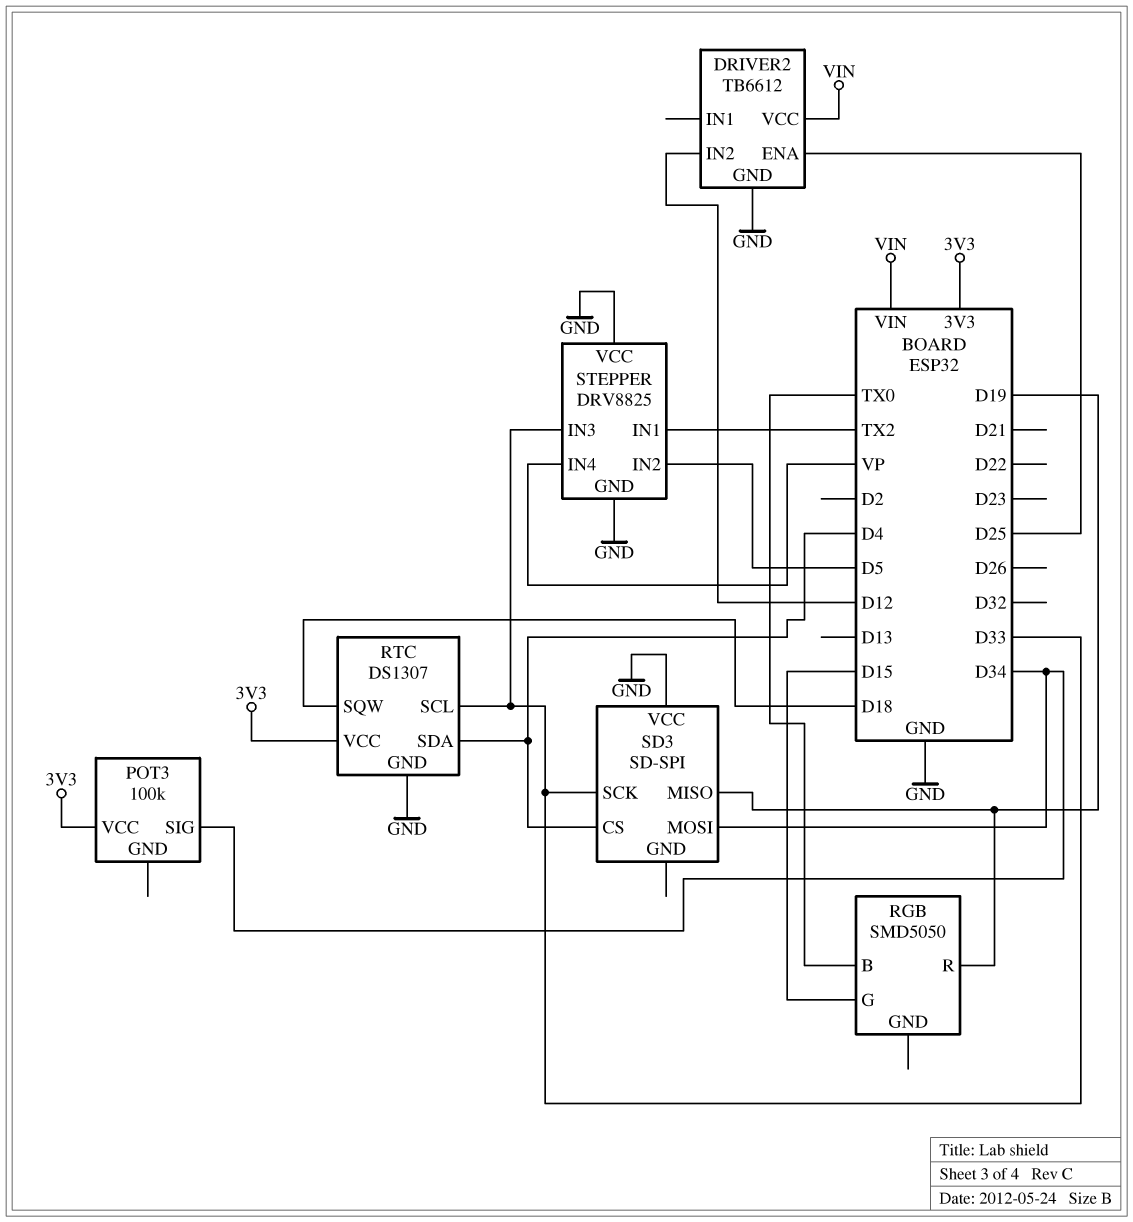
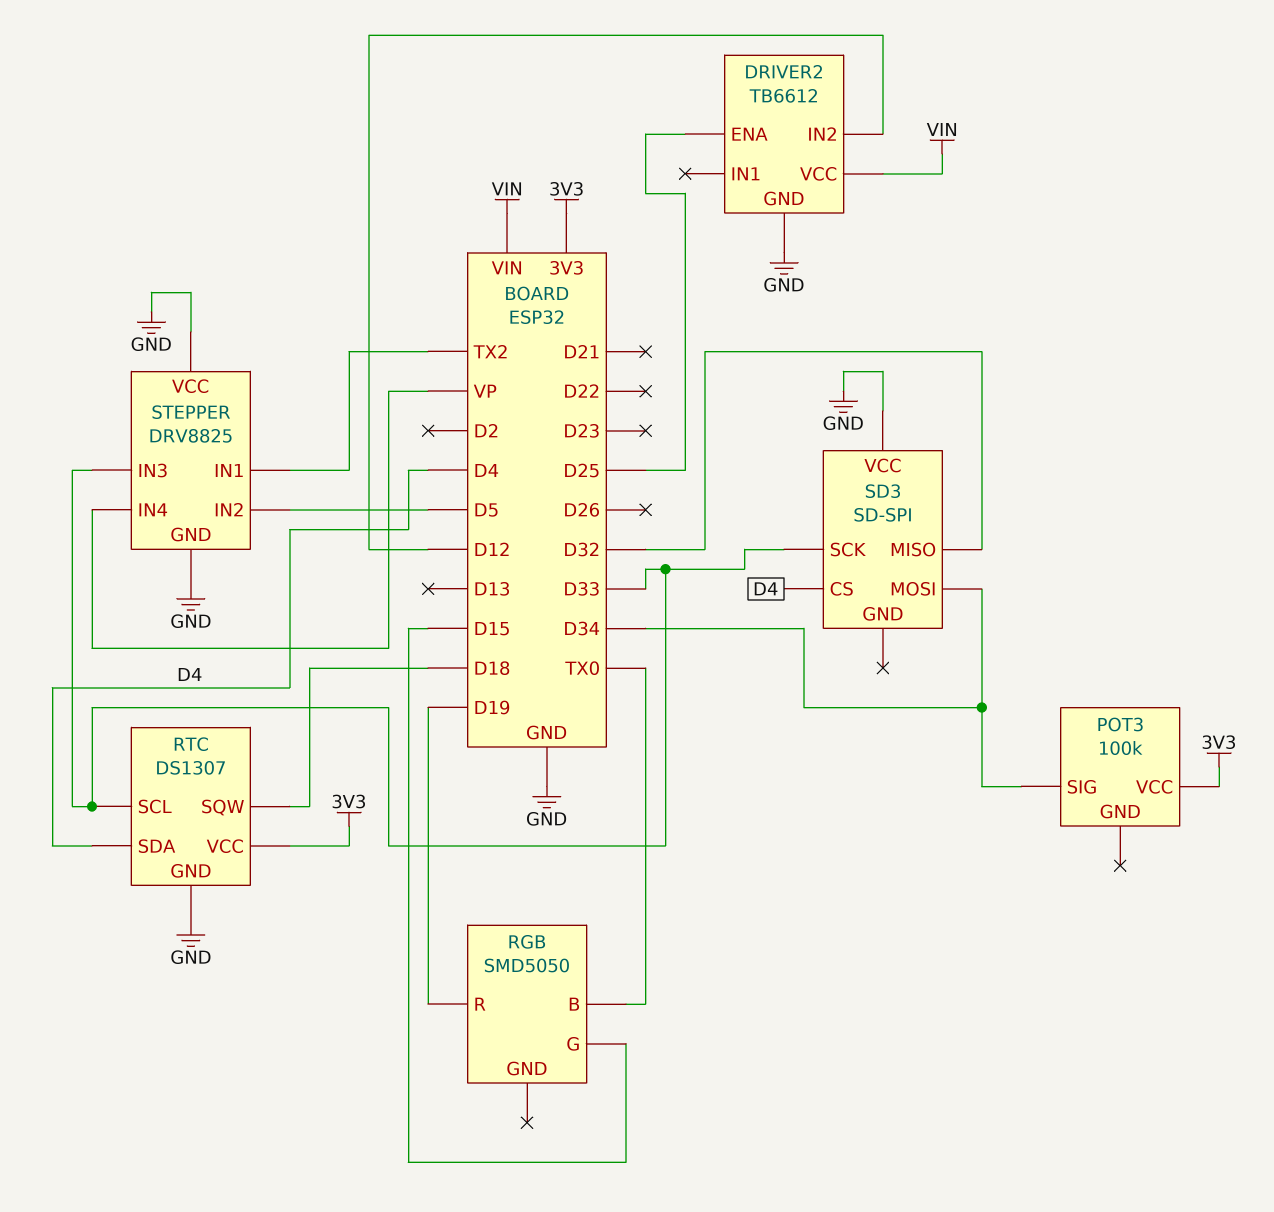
SD3 pin MISO: D19 -> D32

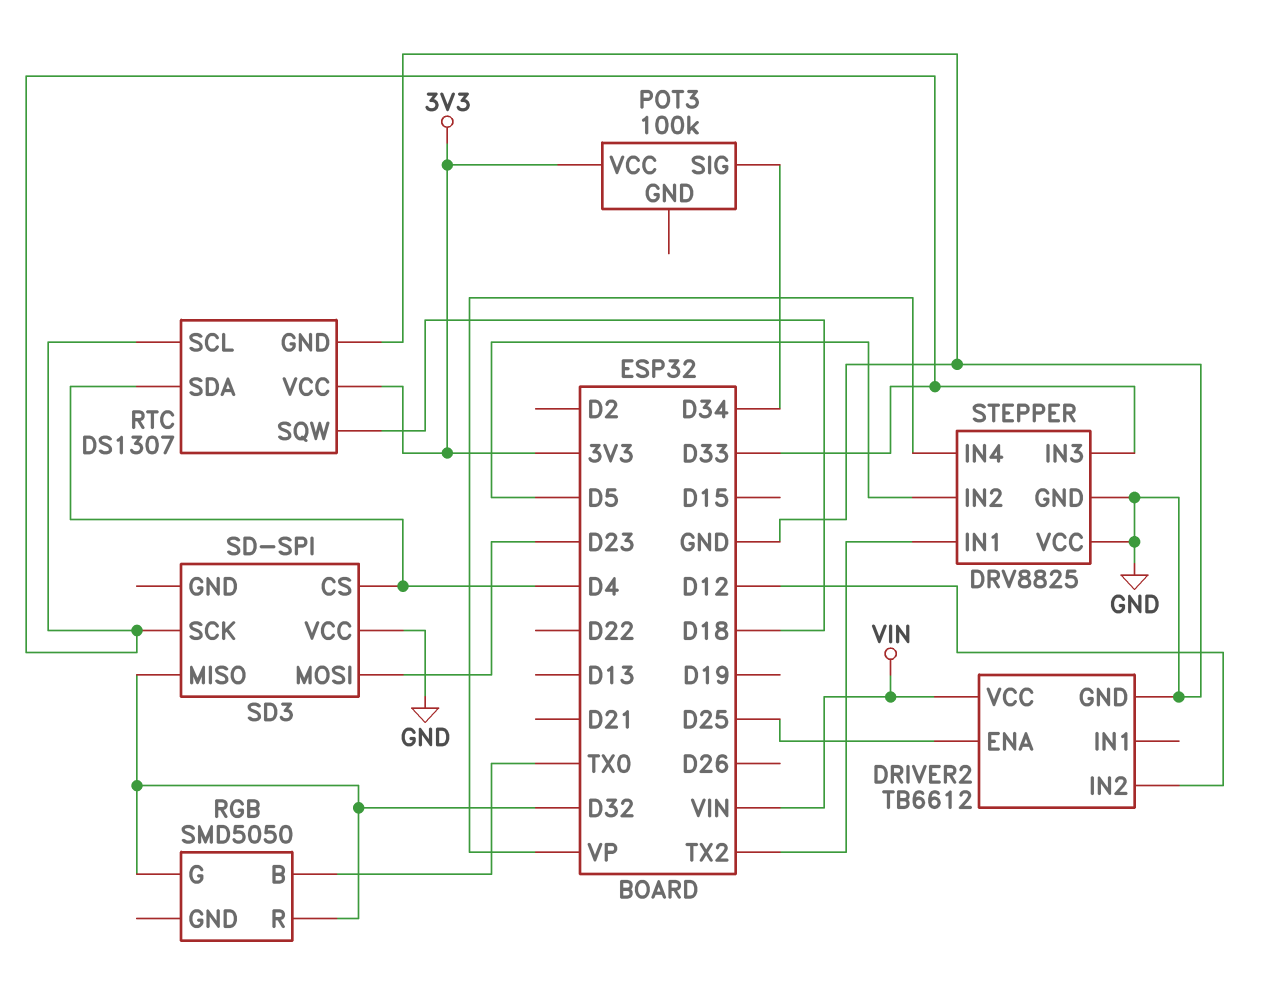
RGB pin G: D15 -> D32
RGB pin R: D19 -> D32
SD3 pin MOSI: D34 -> D23

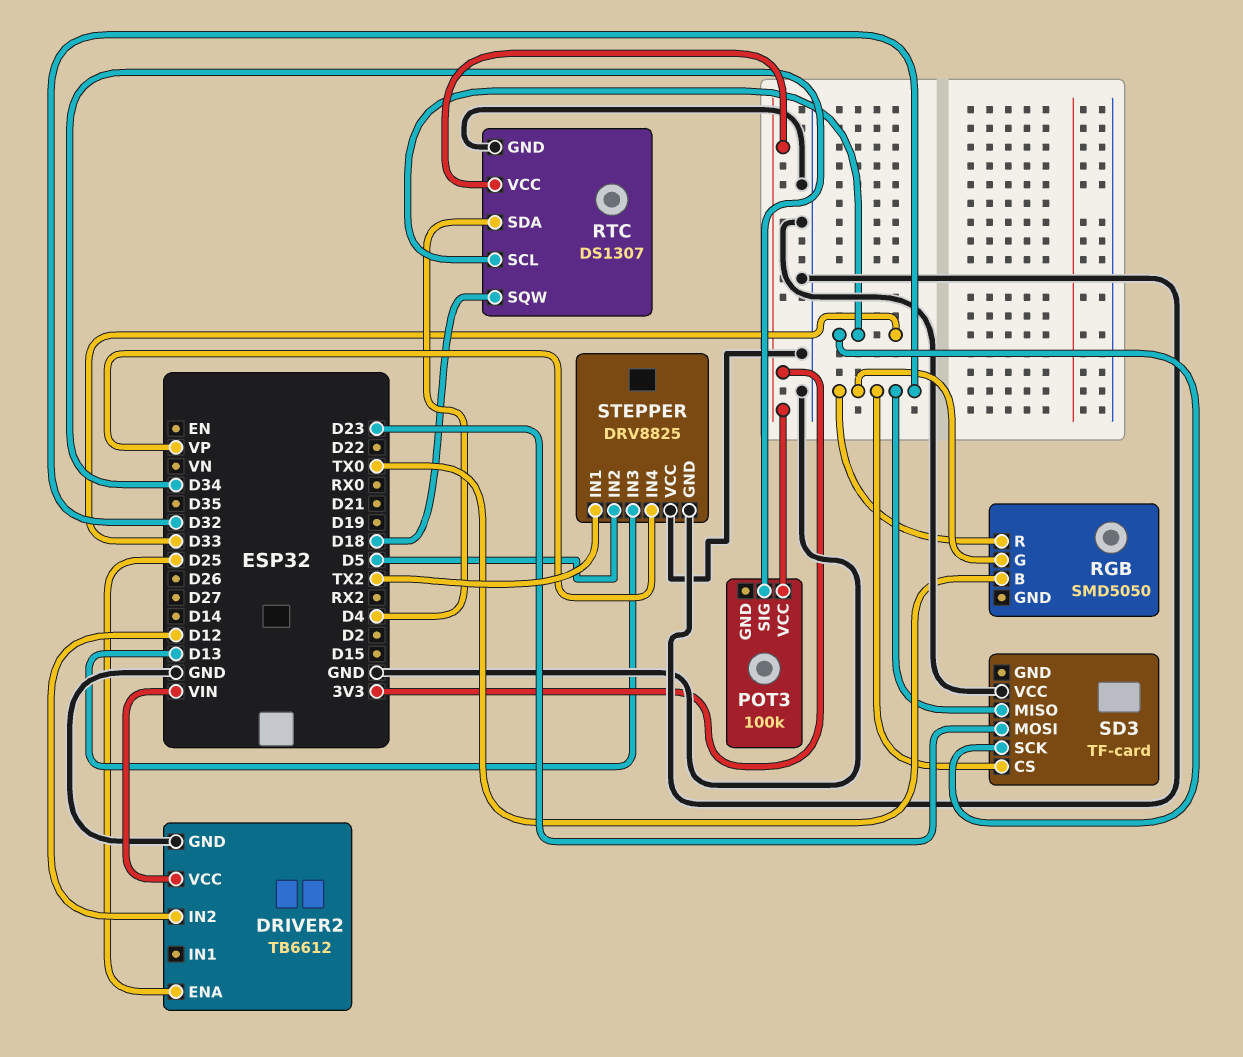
SD3: SD-SPI -> TF-card
SD3 pin CS: D4 -> D32
STEPPER pin IN3: D33 -> D13

